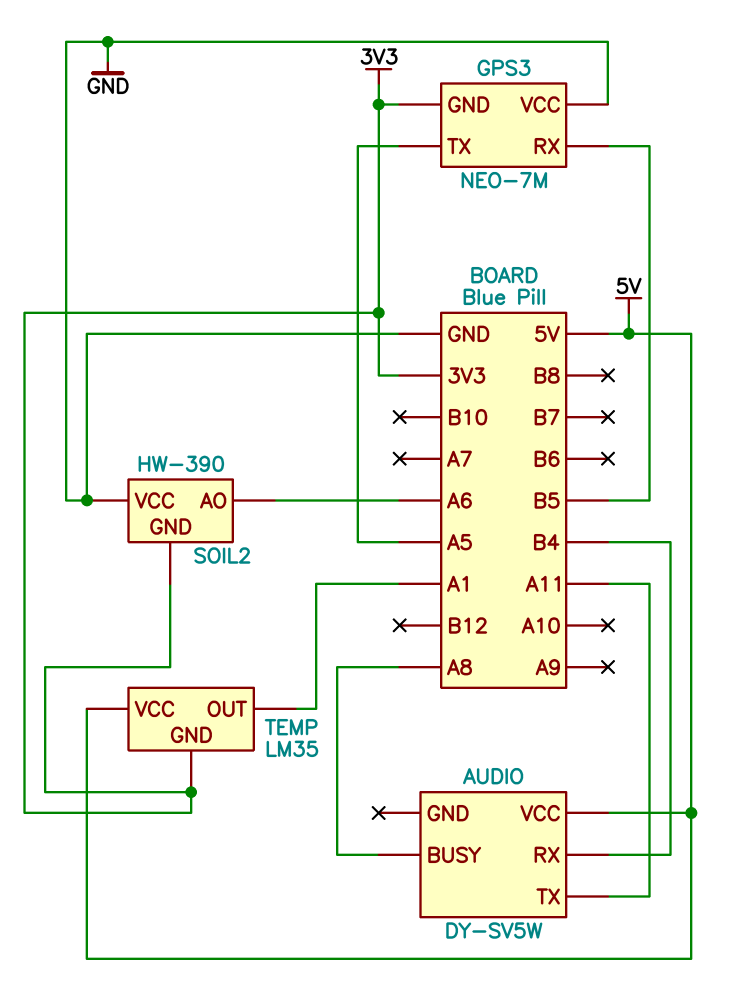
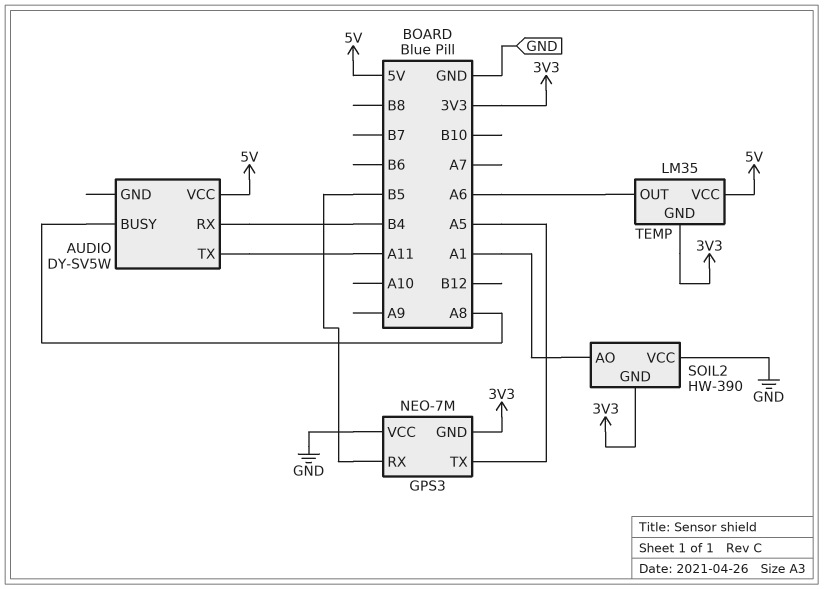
SOIL2 pin AO: A6 -> A1
TEMP pin OUT: A1 -> A6

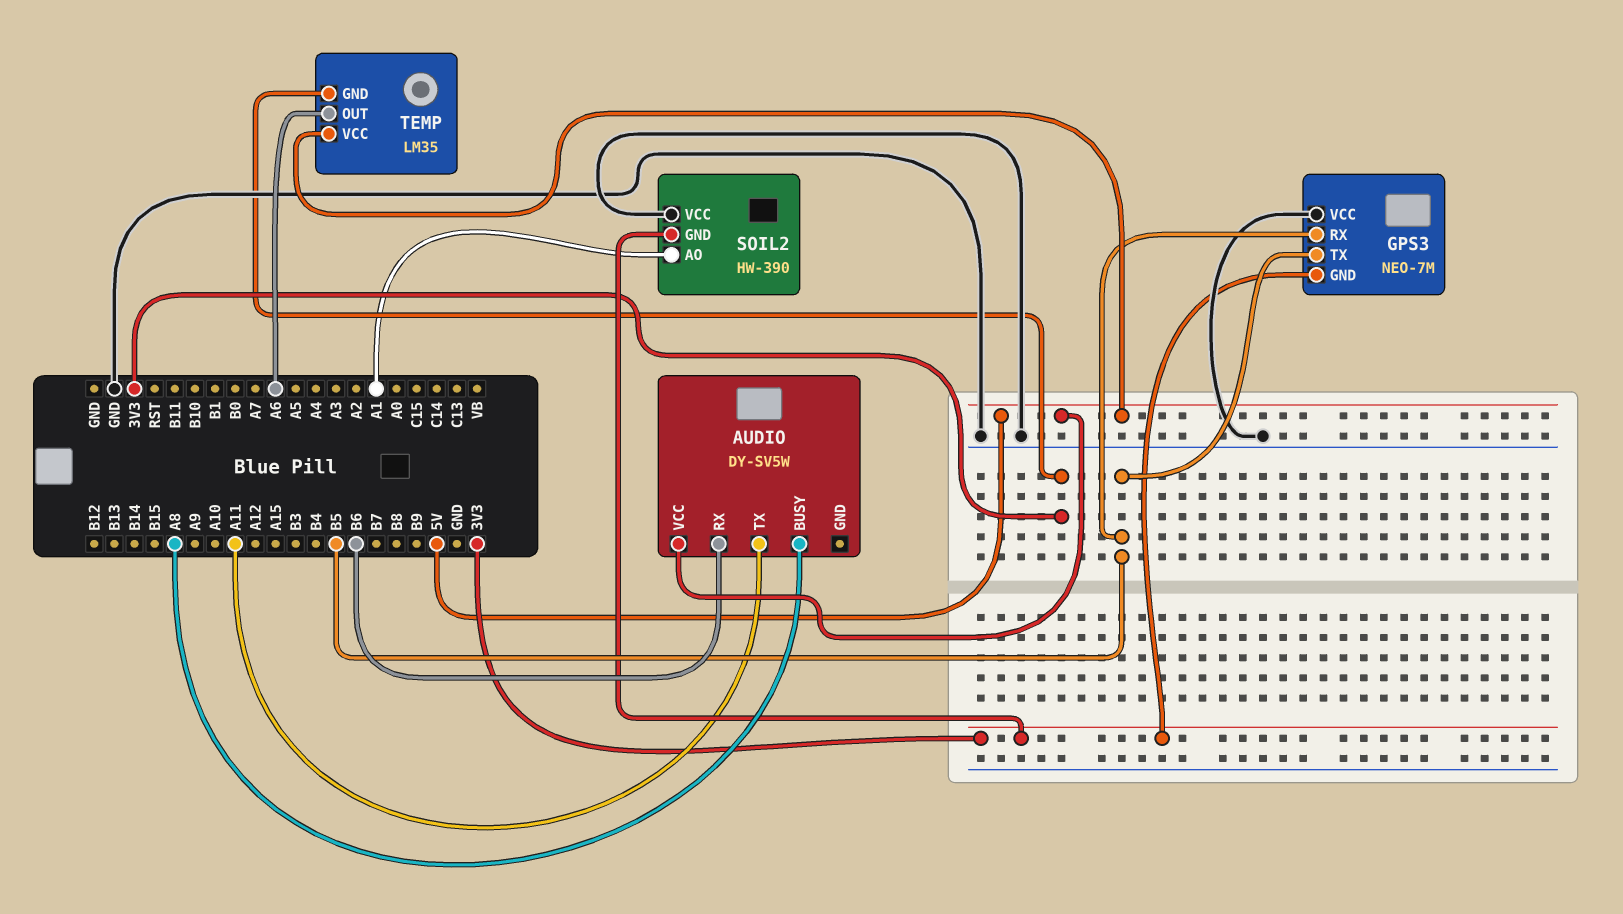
AUDIO pin RX: B4 -> B6
GPS3 pin TX: A5 -> B5

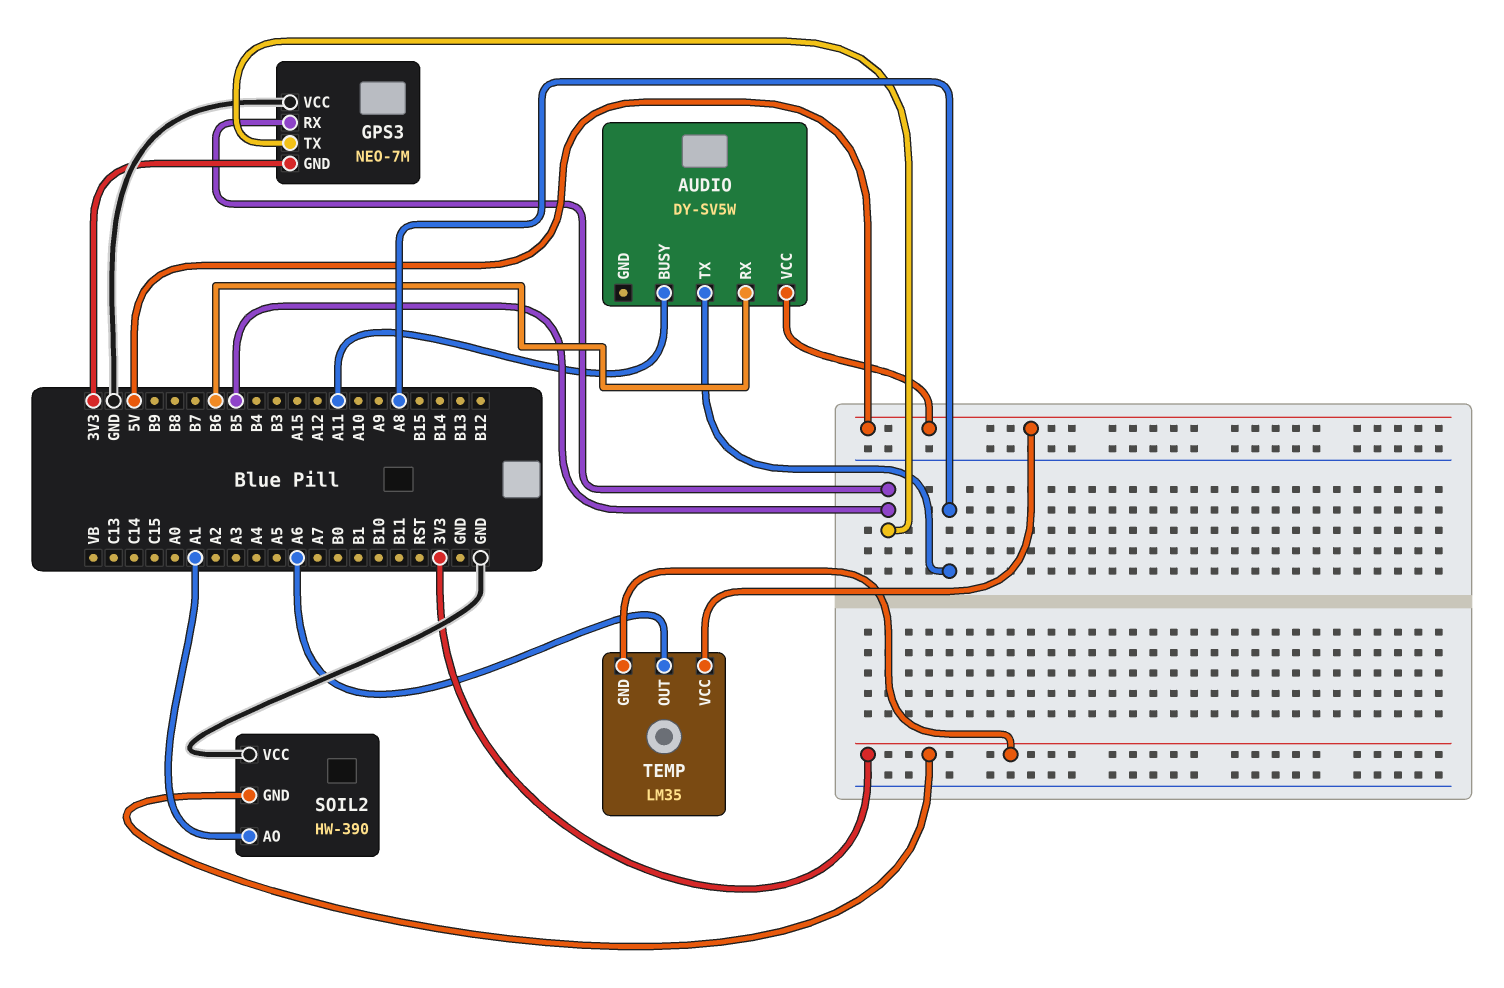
AUDIO pin BUSY: A8 -> A11
AUDIO pin TX: A11 -> A8

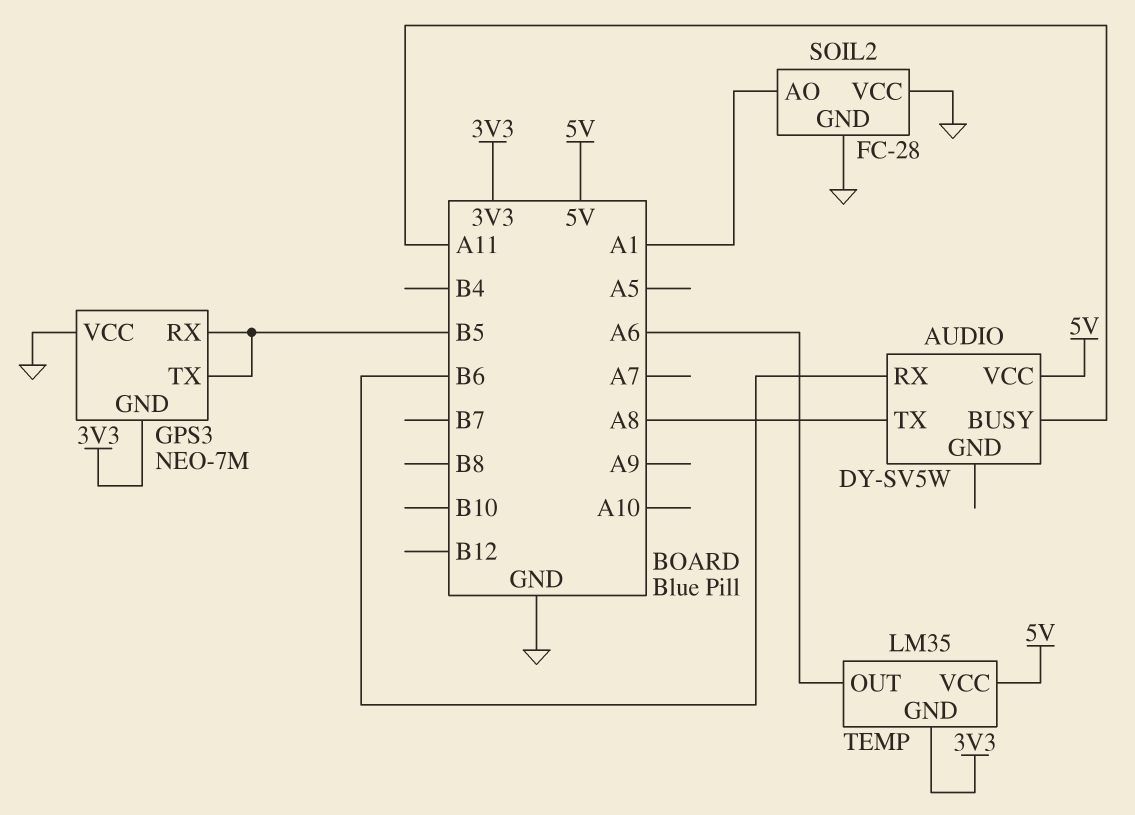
SOIL2: HW-390 -> FC-28
SOIL2 pin GND: 3V3 -> GND

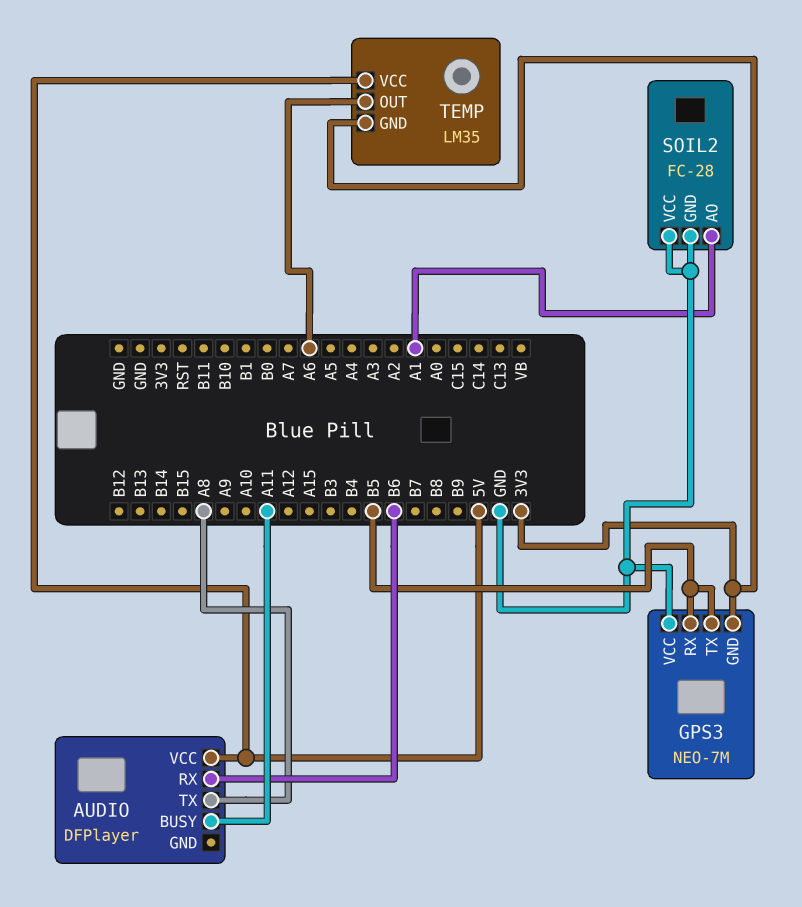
AUDIO: DY-SV5W -> DFPlayer

